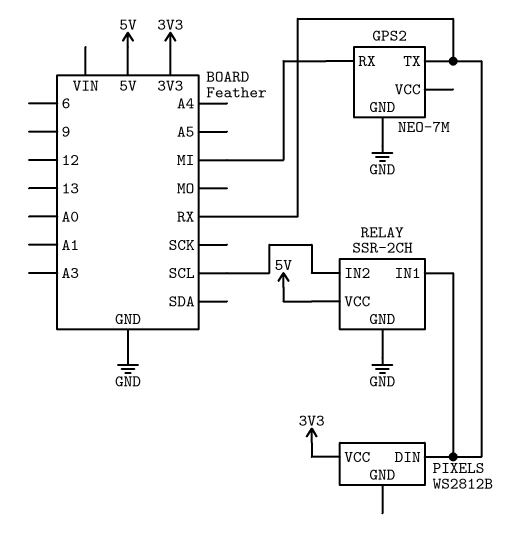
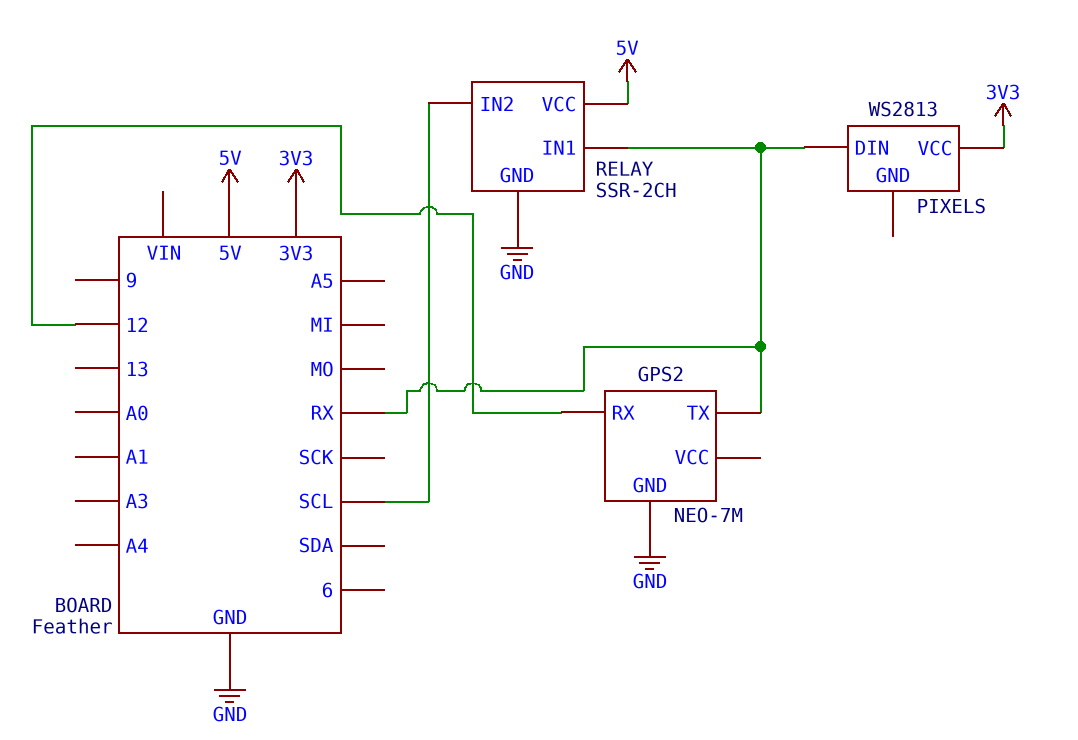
GPS2 pin RX: MI -> 12
PIXELS: WS2812B -> WS2813

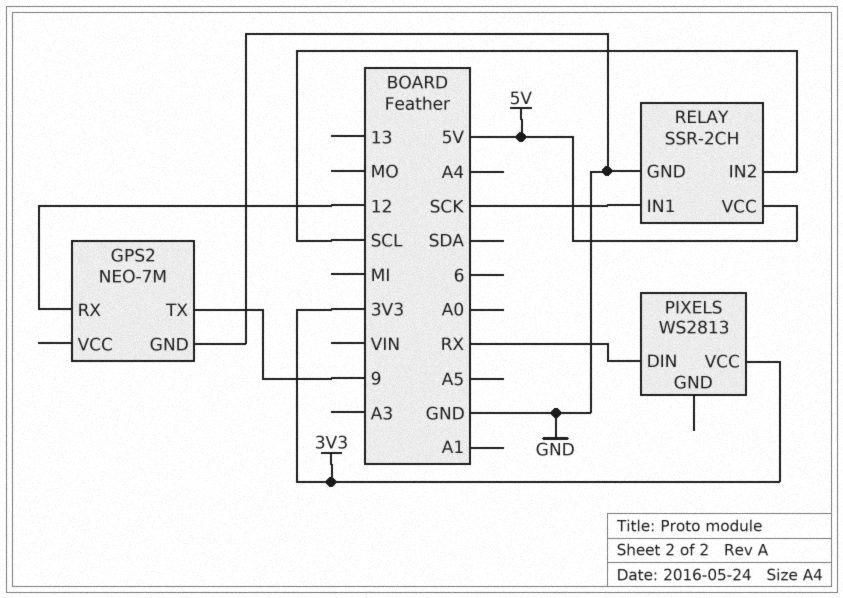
GPS2 pin TX: RX -> 9
RELAY pin IN1: RX -> SCK

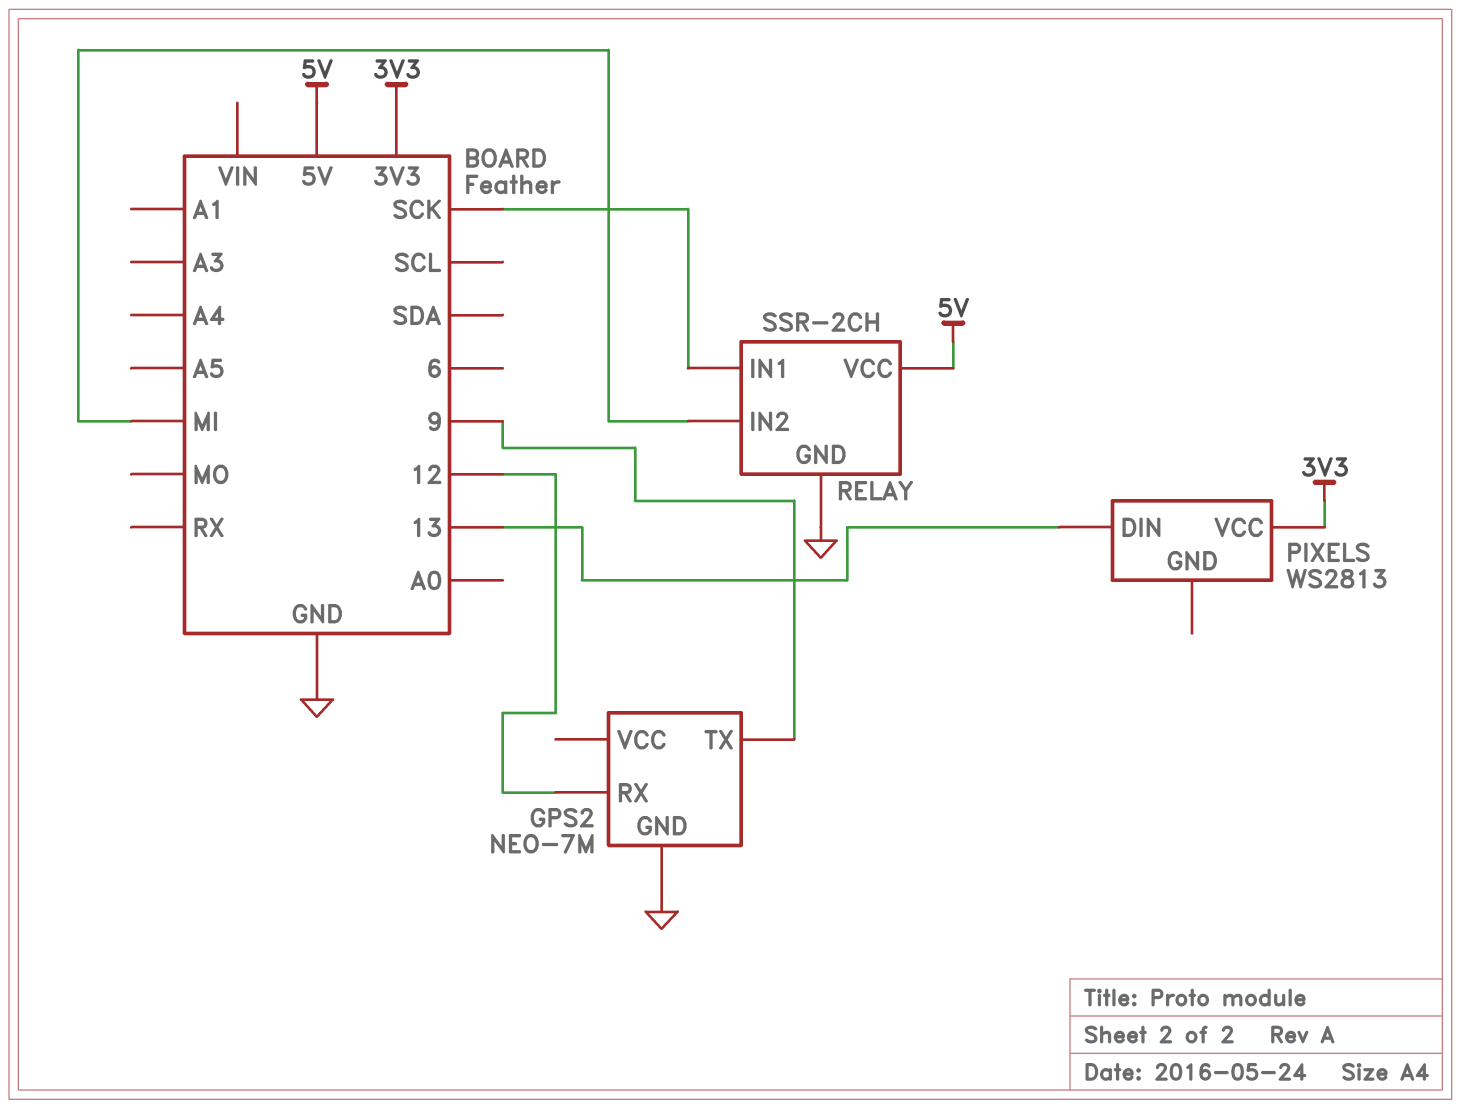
PIXELS pin DIN: RX -> 13
RELAY pin IN2: SCL -> MI

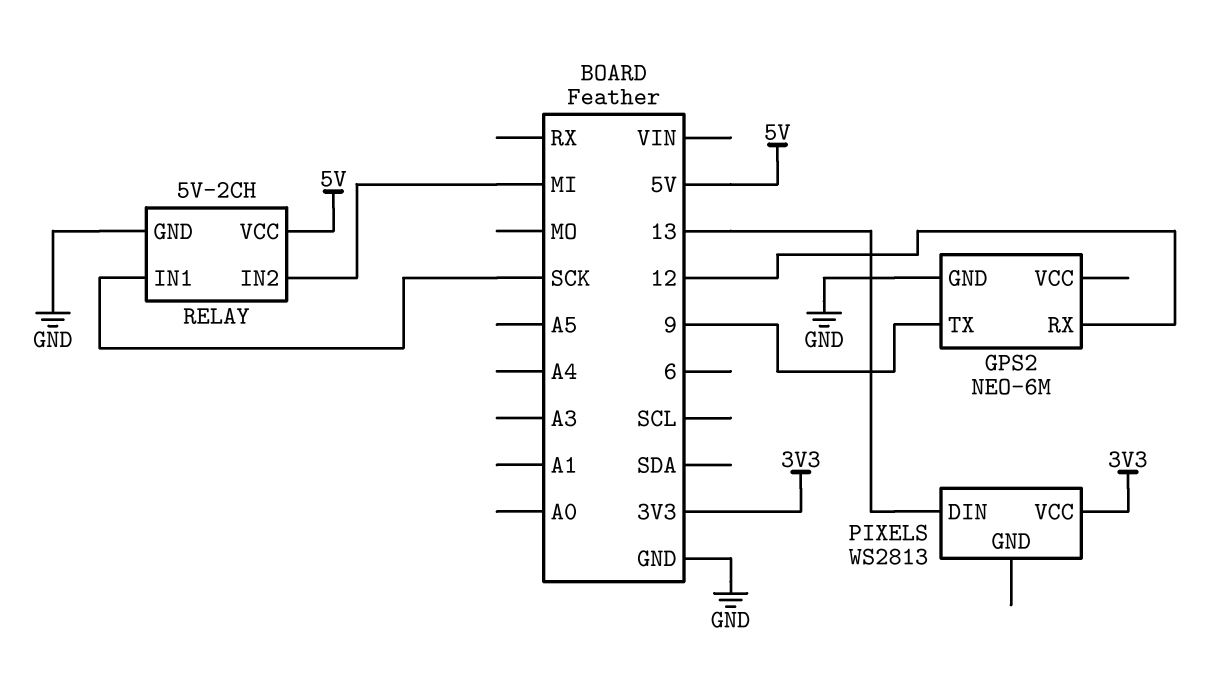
GPS2: NEO-7M -> NEO-6M
RELAY: SSR-2CH -> 5V-2CH

